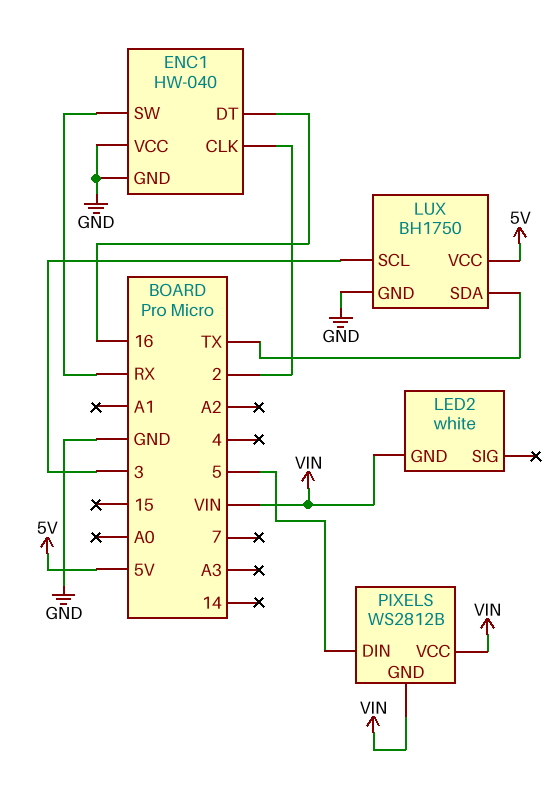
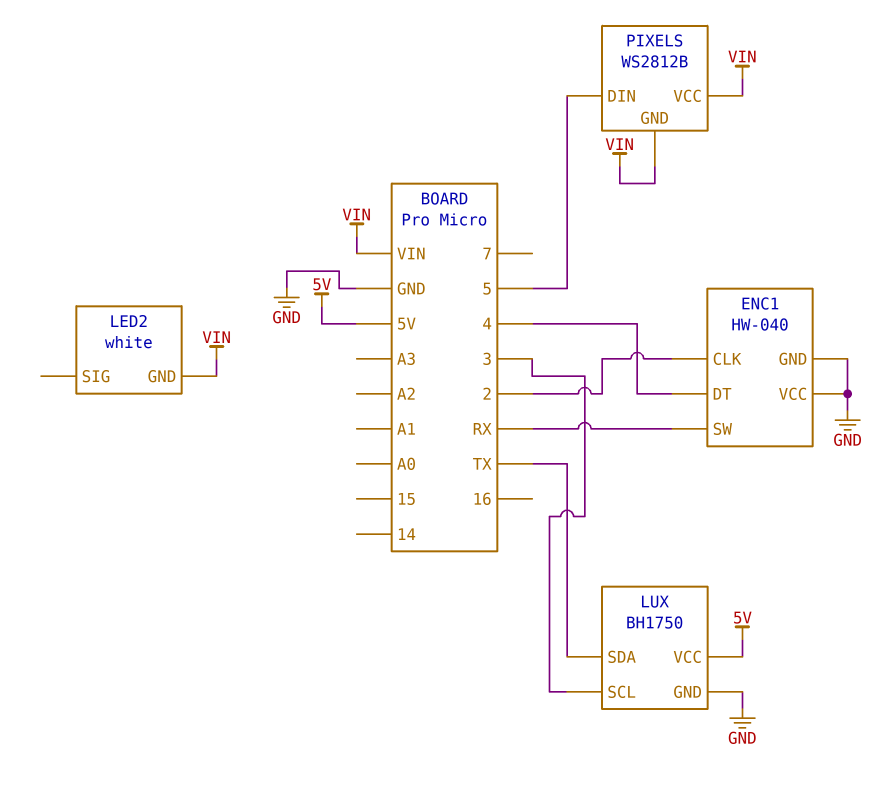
ENC1 pin DT: 16 -> 4

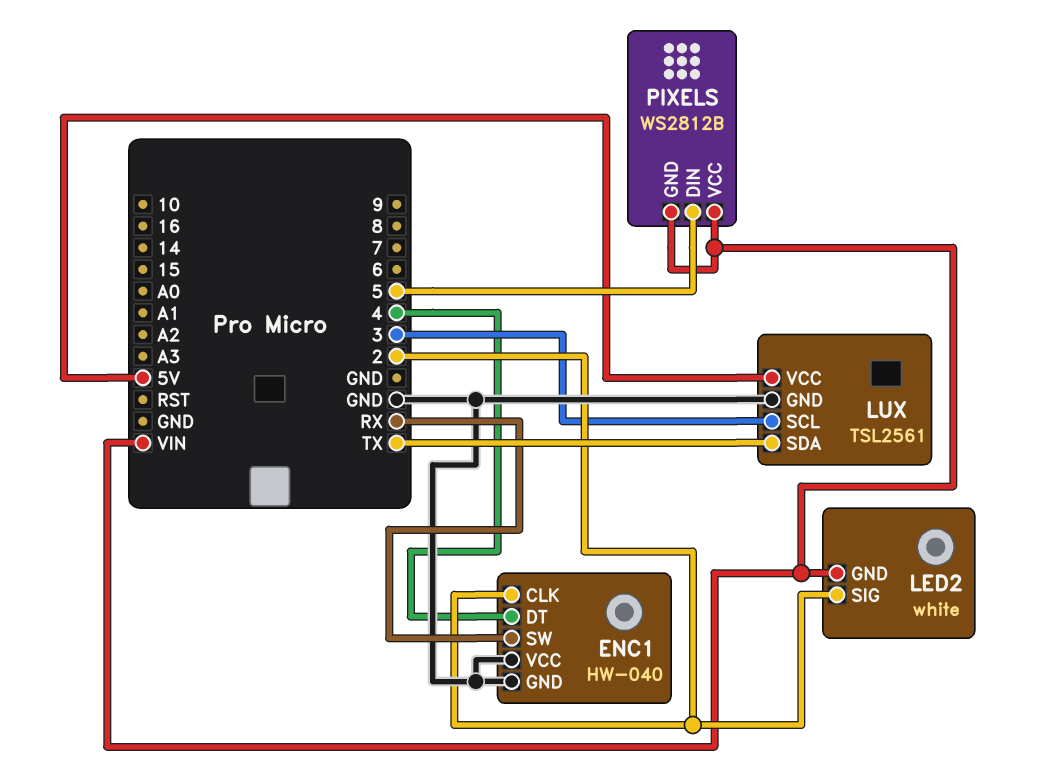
LED2 pin SIG: none -> 2
LUX: BH1750 -> TSL2561

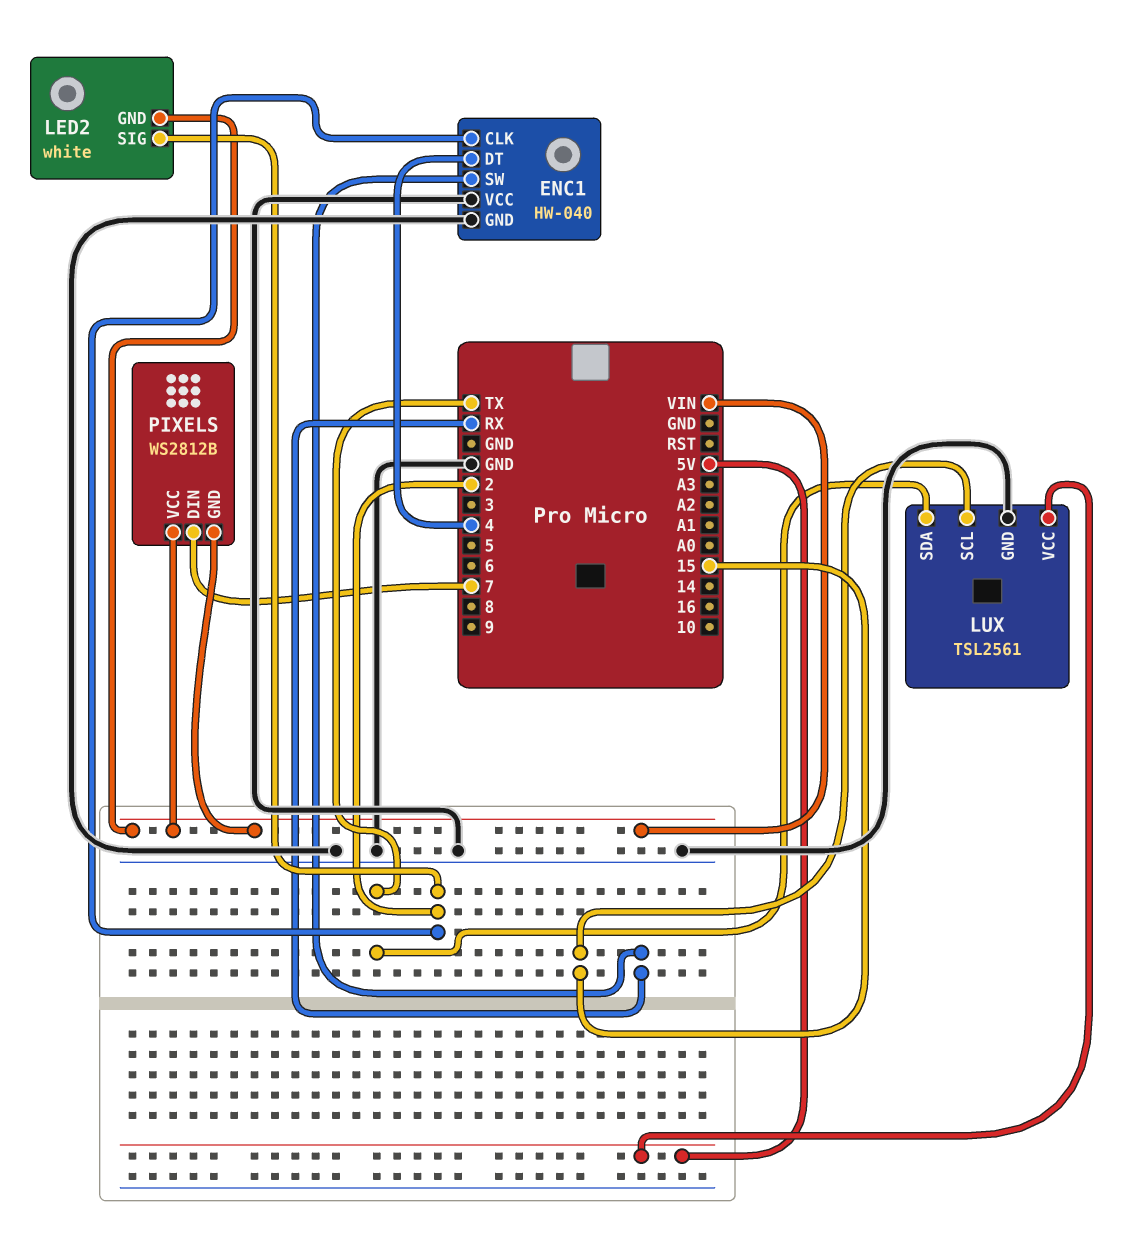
LUX pin SCL: 3 -> 15
PIXELS pin DIN: 5 -> 7

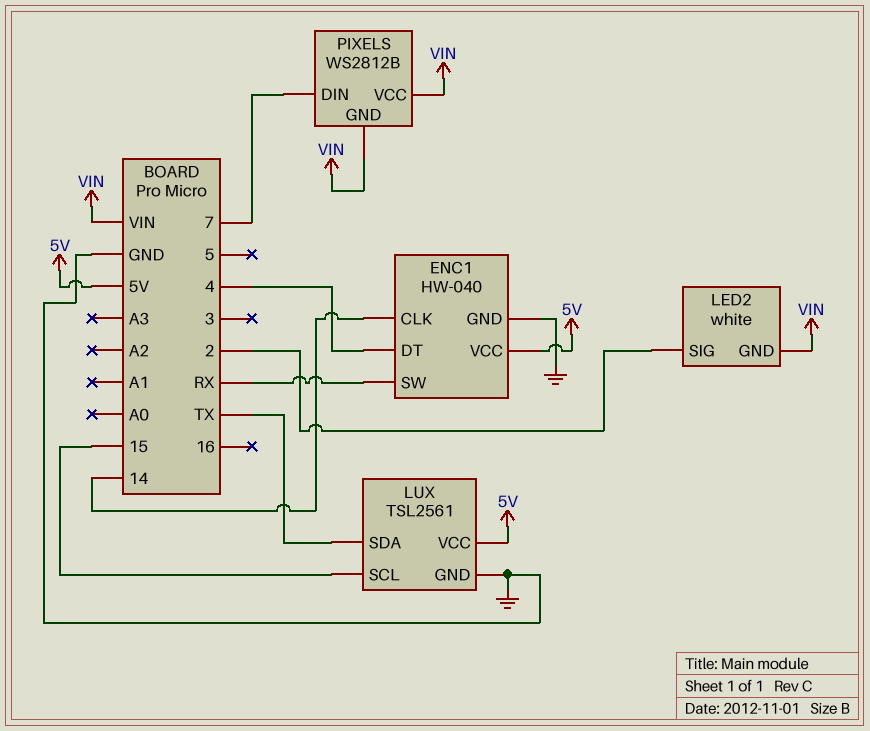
ENC1 pin CLK: 2 -> 14
ENC1 pin VCC: GND -> 5V

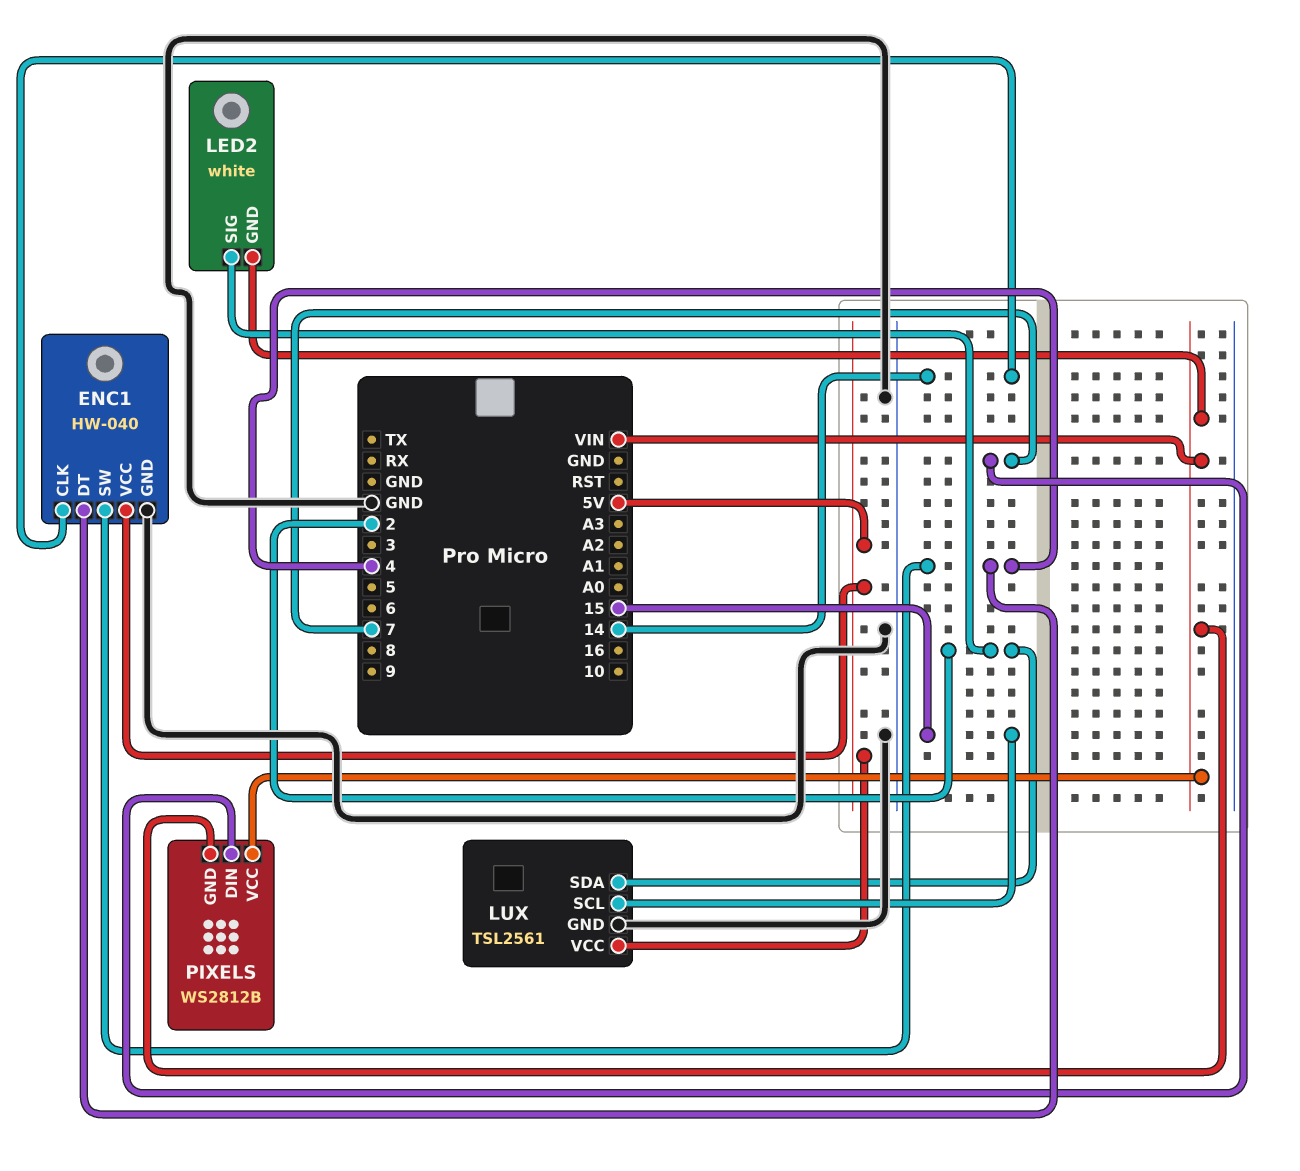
ENC1 pin SW: RX -> 4
LUX pin SDA: TX -> 2

